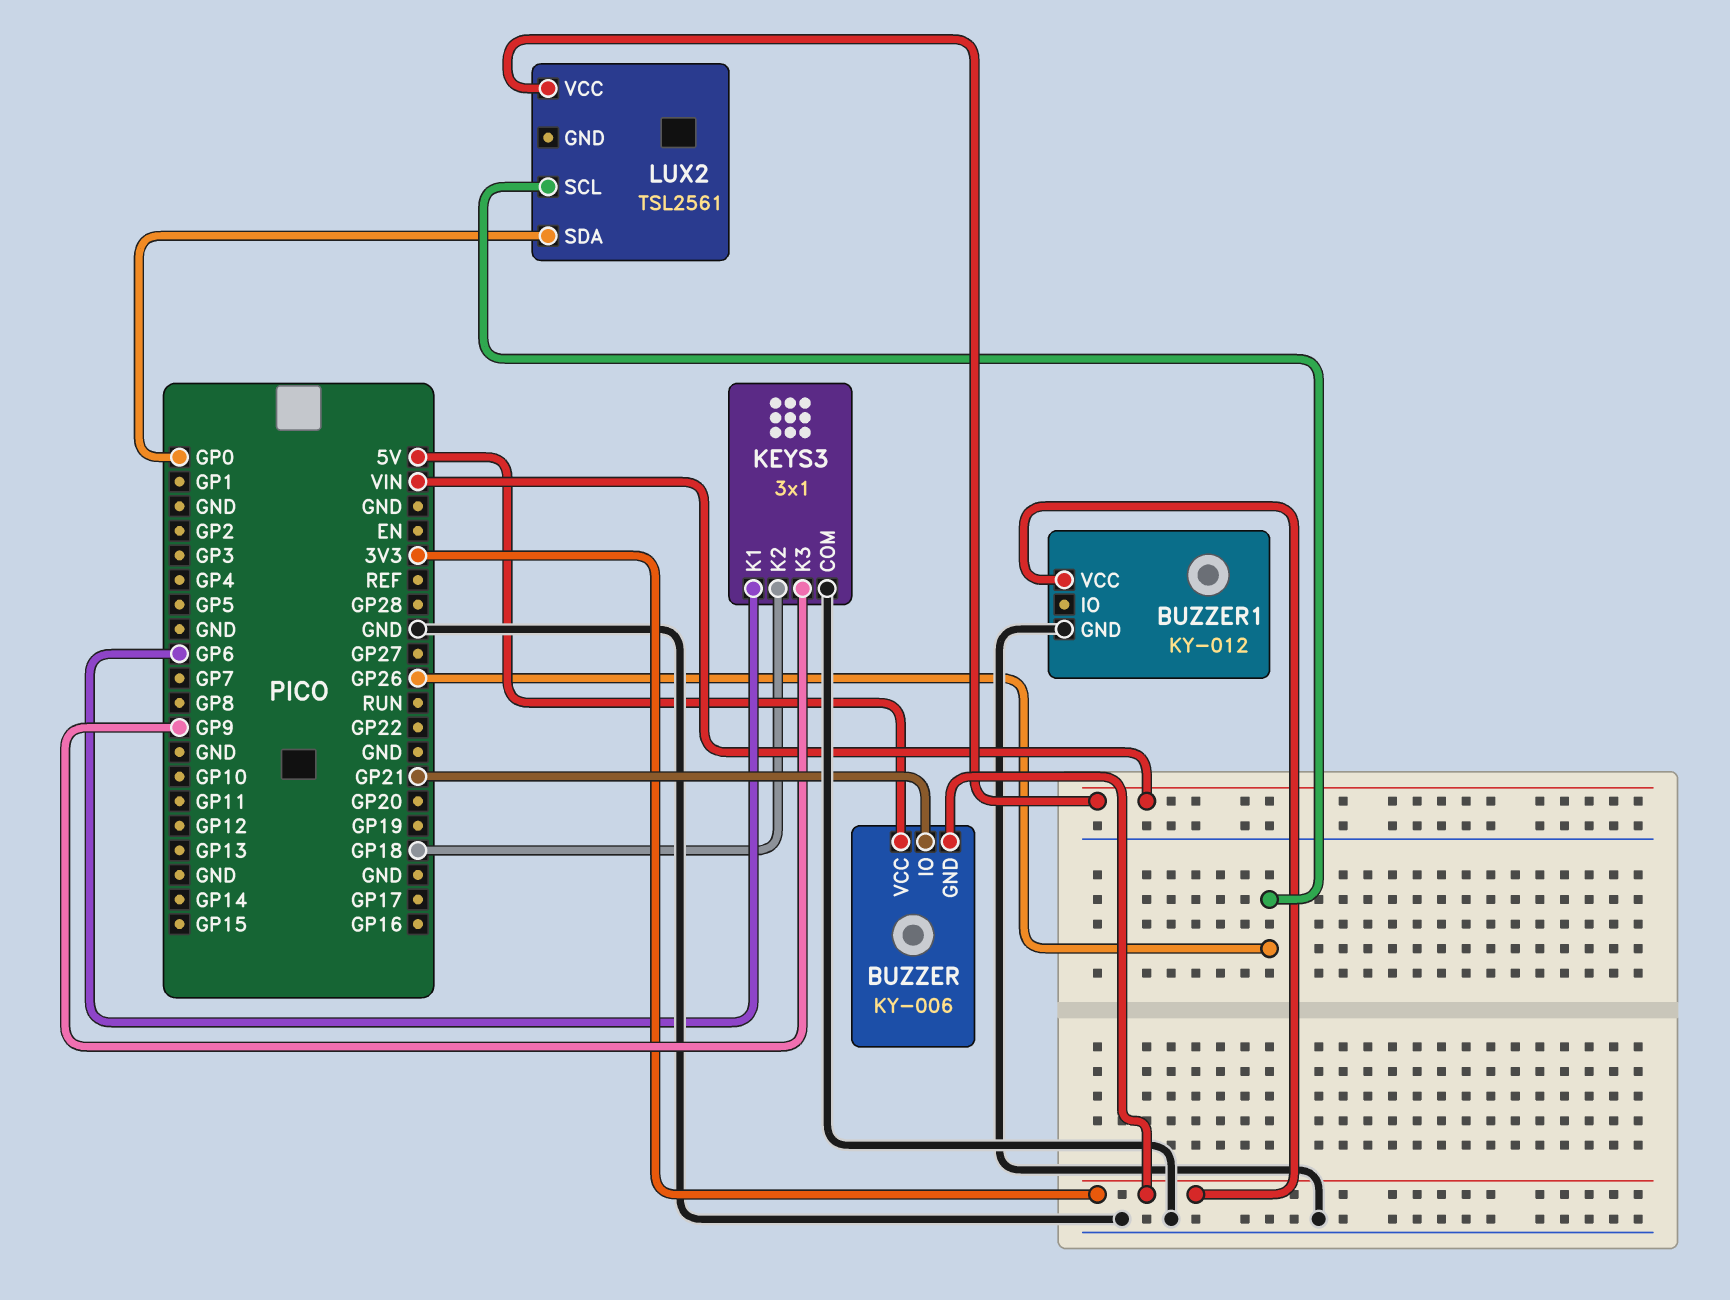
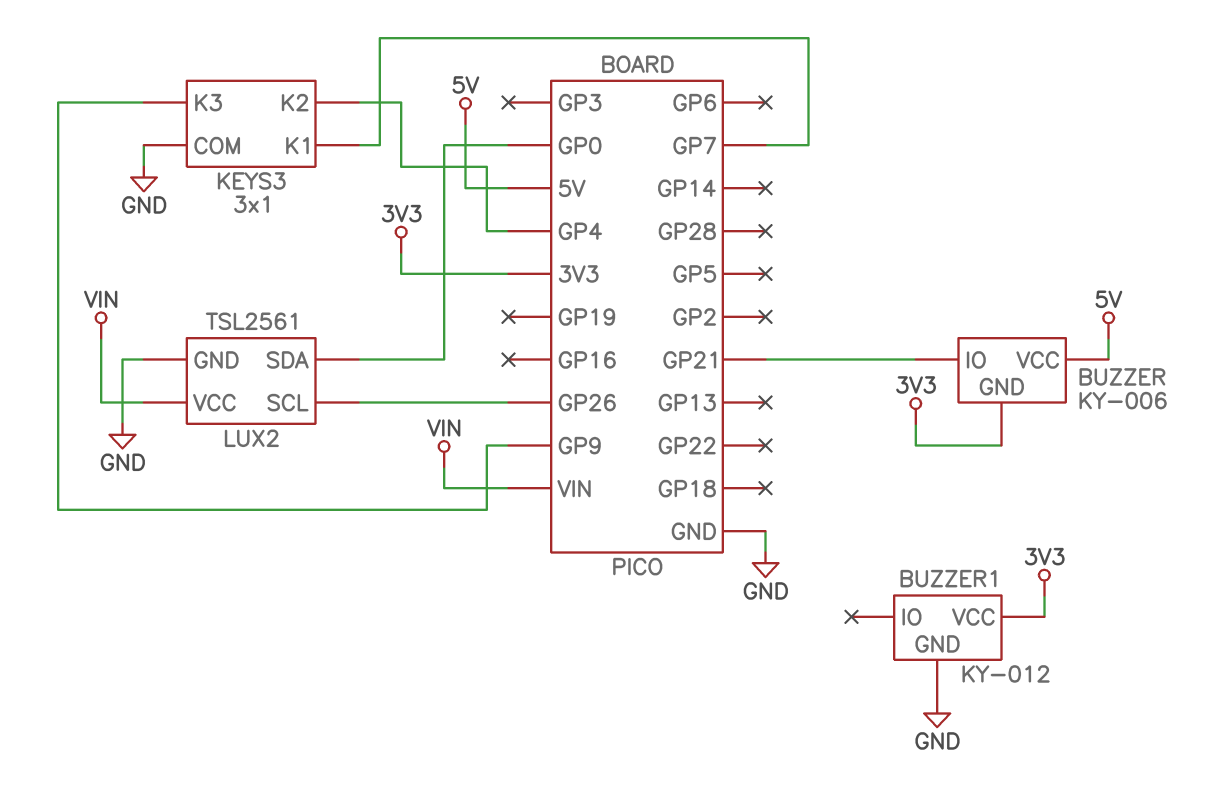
KEYS3 pin K1: GP6 -> GP7
KEYS3 pin K2: GP18 -> GP4
LUX2 pin GND: none -> GND

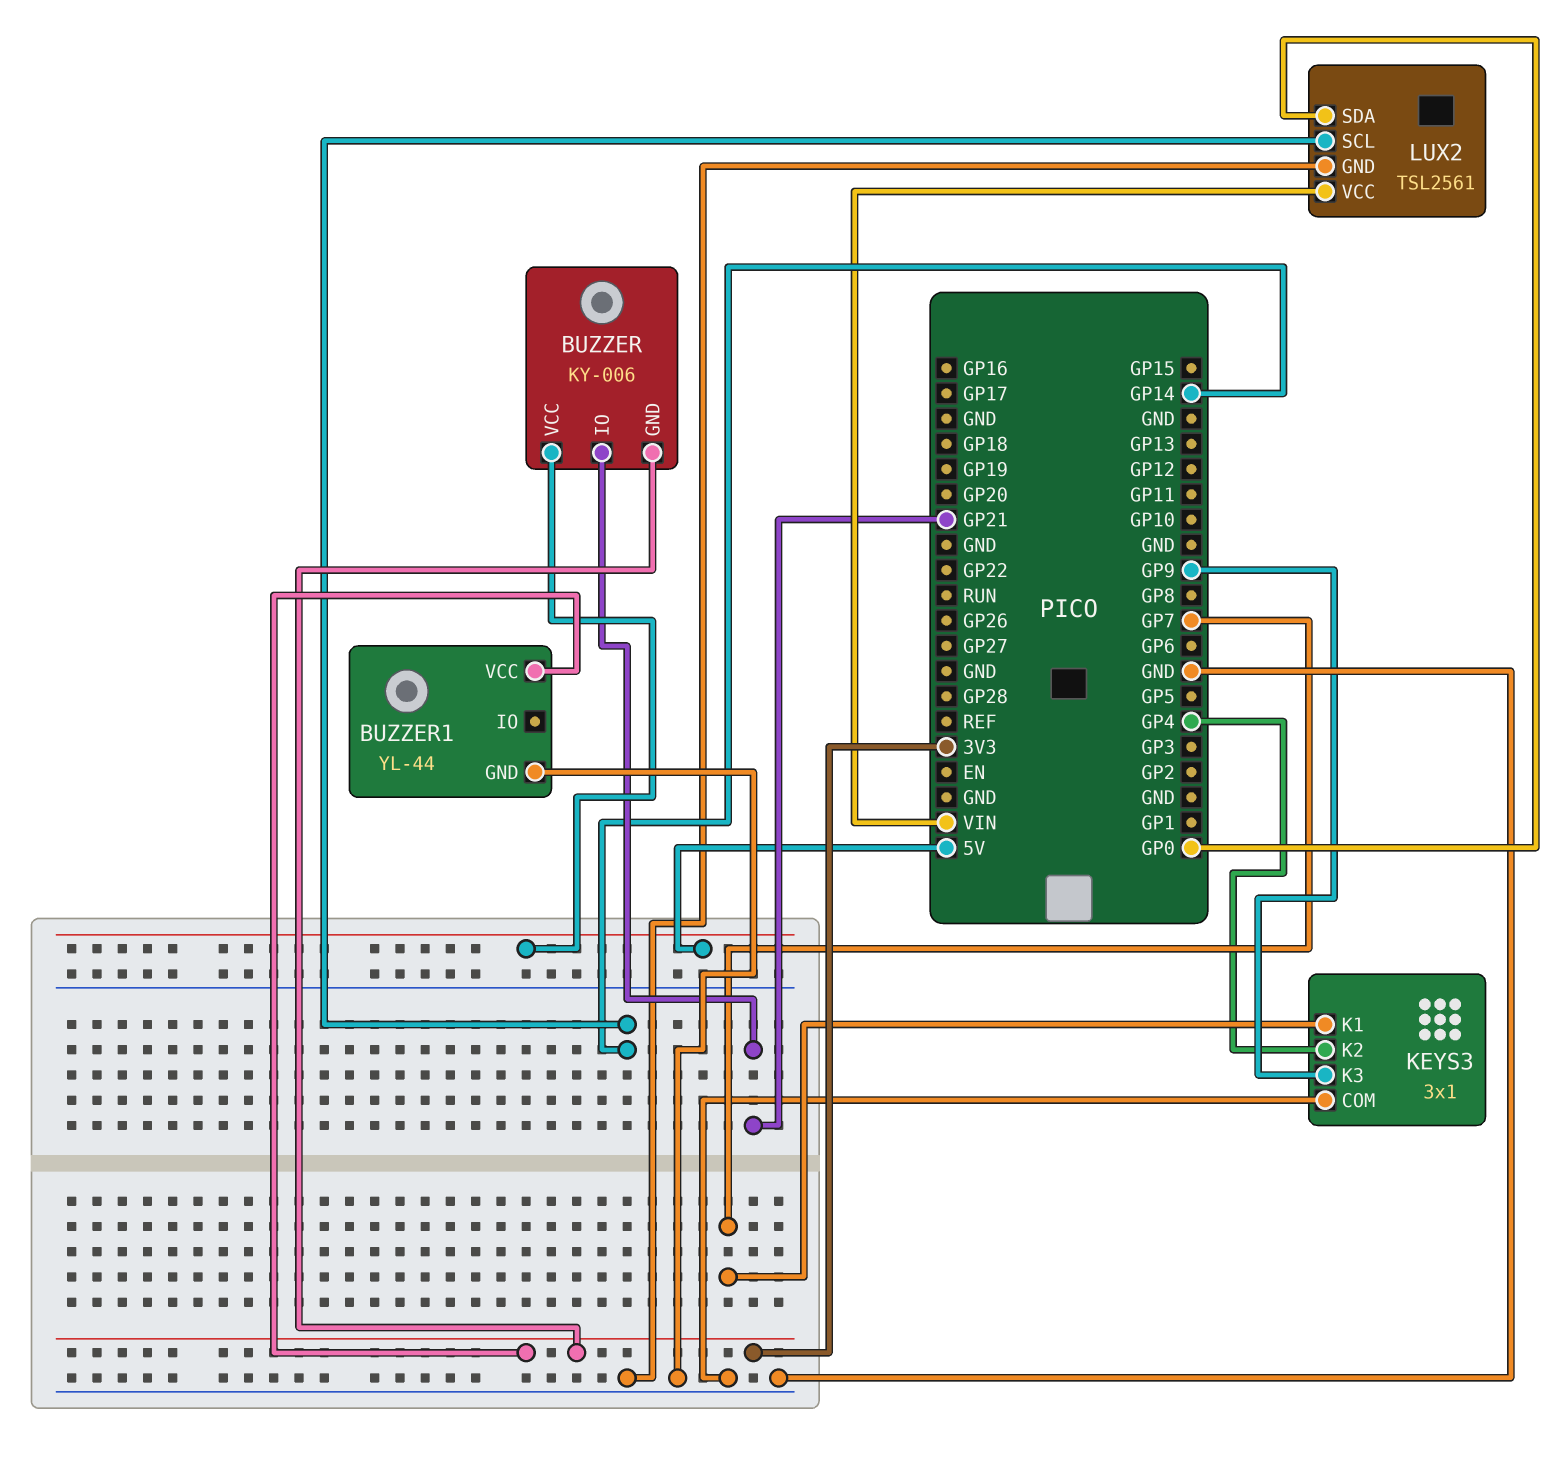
BUZZER1: KY-012 -> YL-44
LUX2 pin SCL: GP26 -> GP14

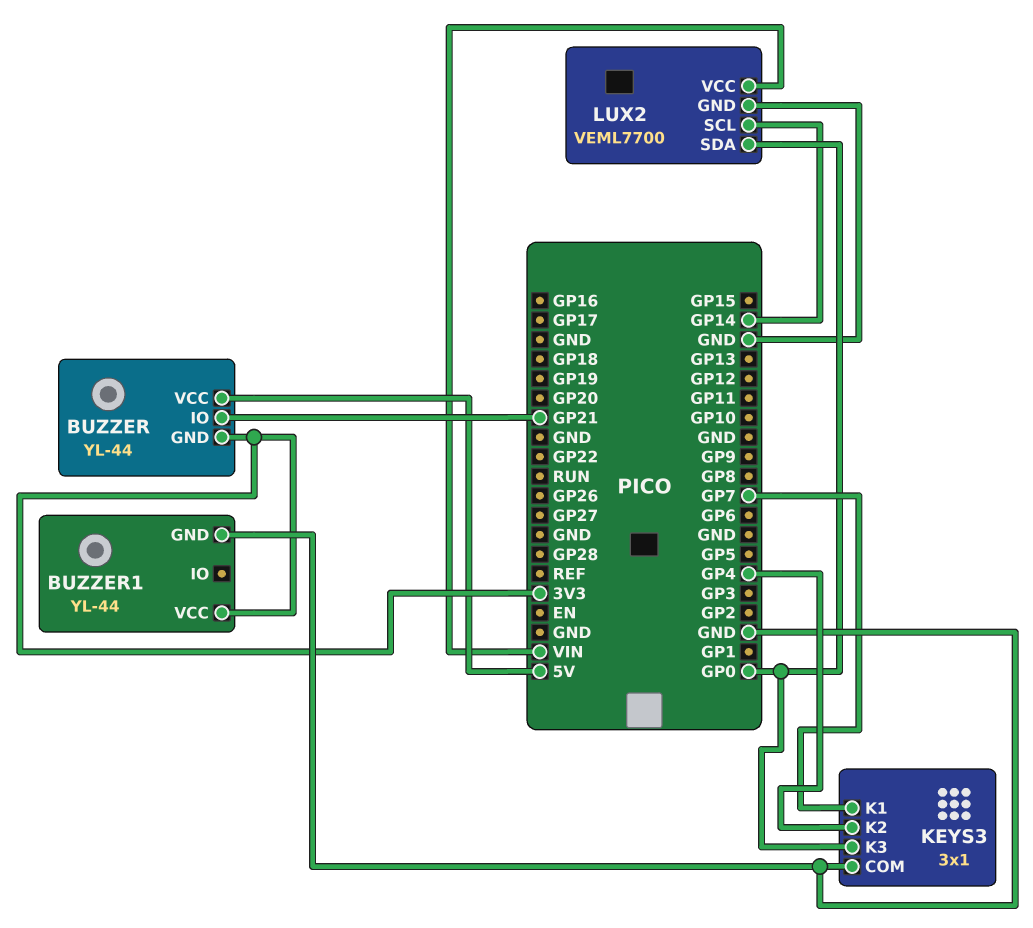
BUZZER: KY-006 -> YL-44
KEYS3 pin K3: GP9 -> GP0
LUX2: TSL2561 -> VEML7700

